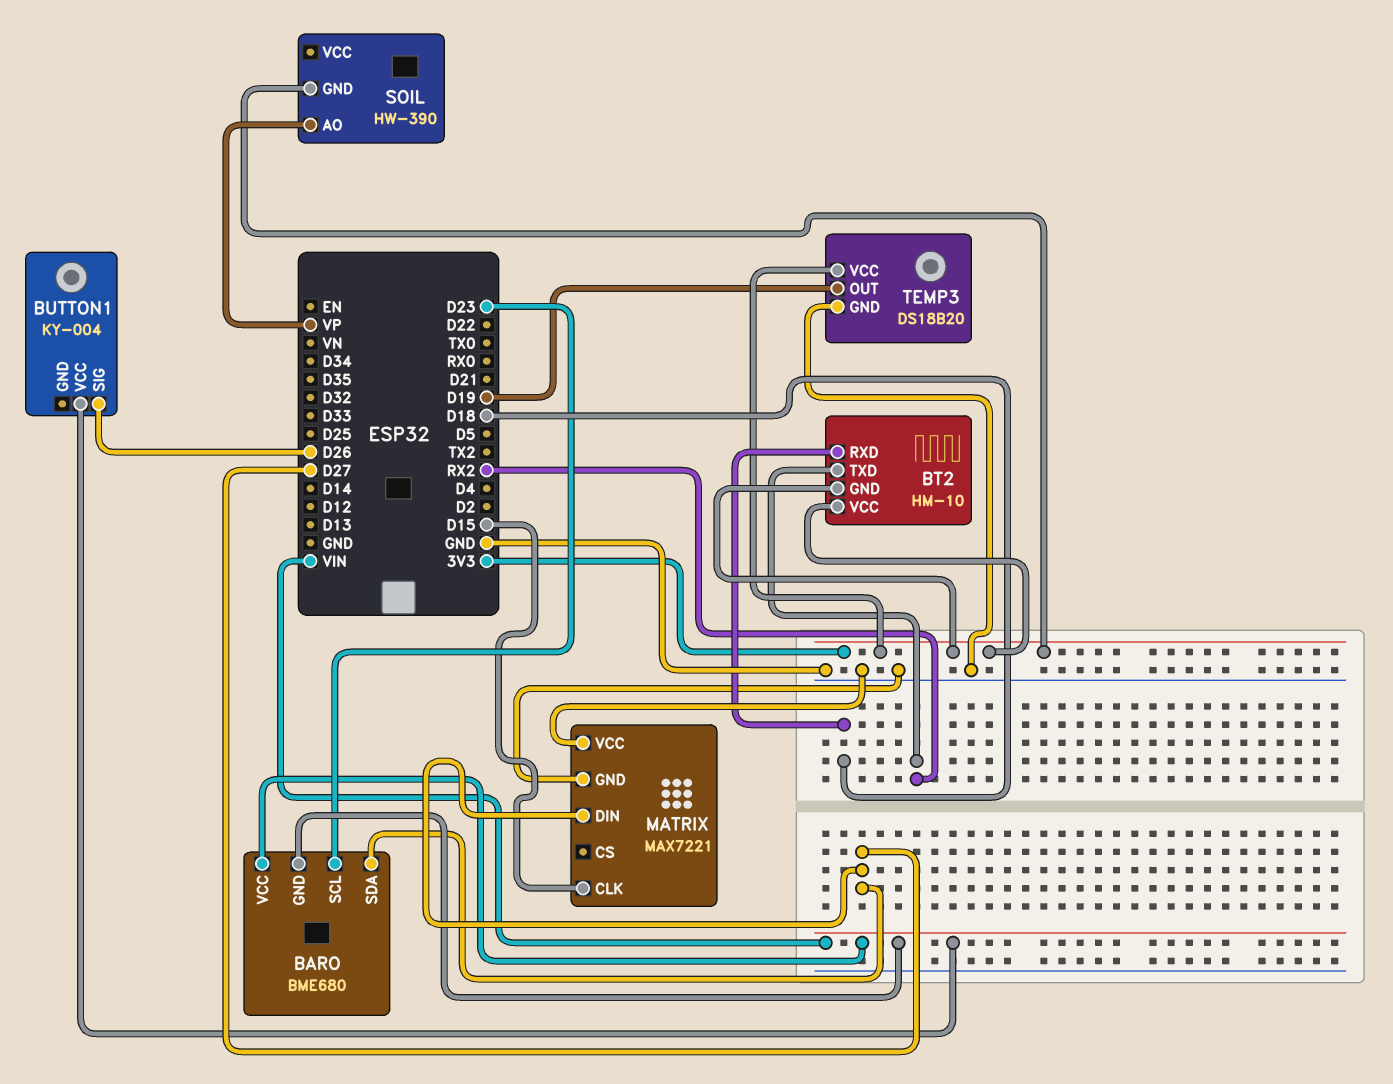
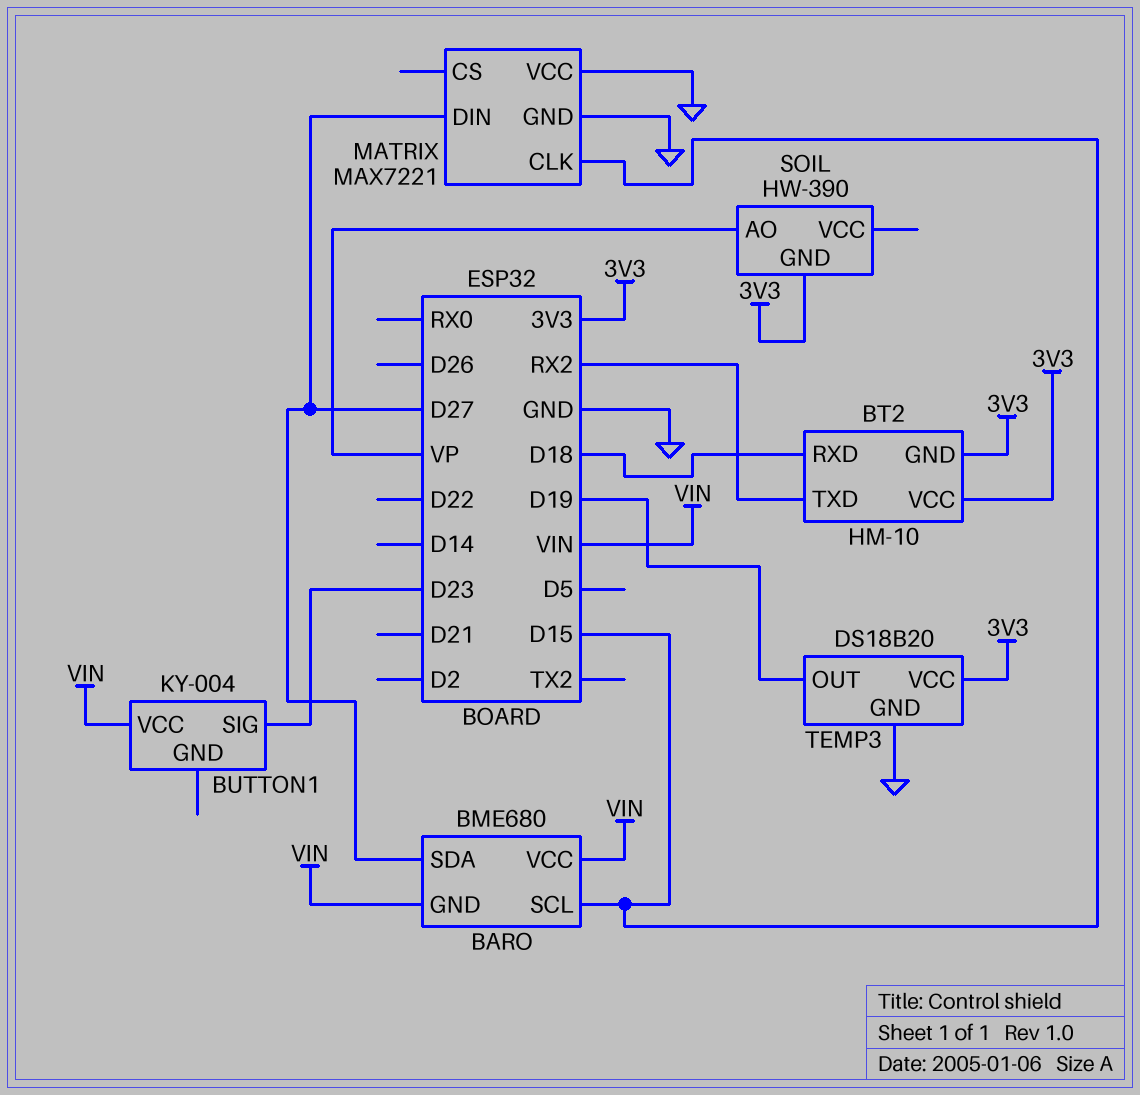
BARO pin SCL: D23 -> D15
BUTTON1 pin SIG: D26 -> D23

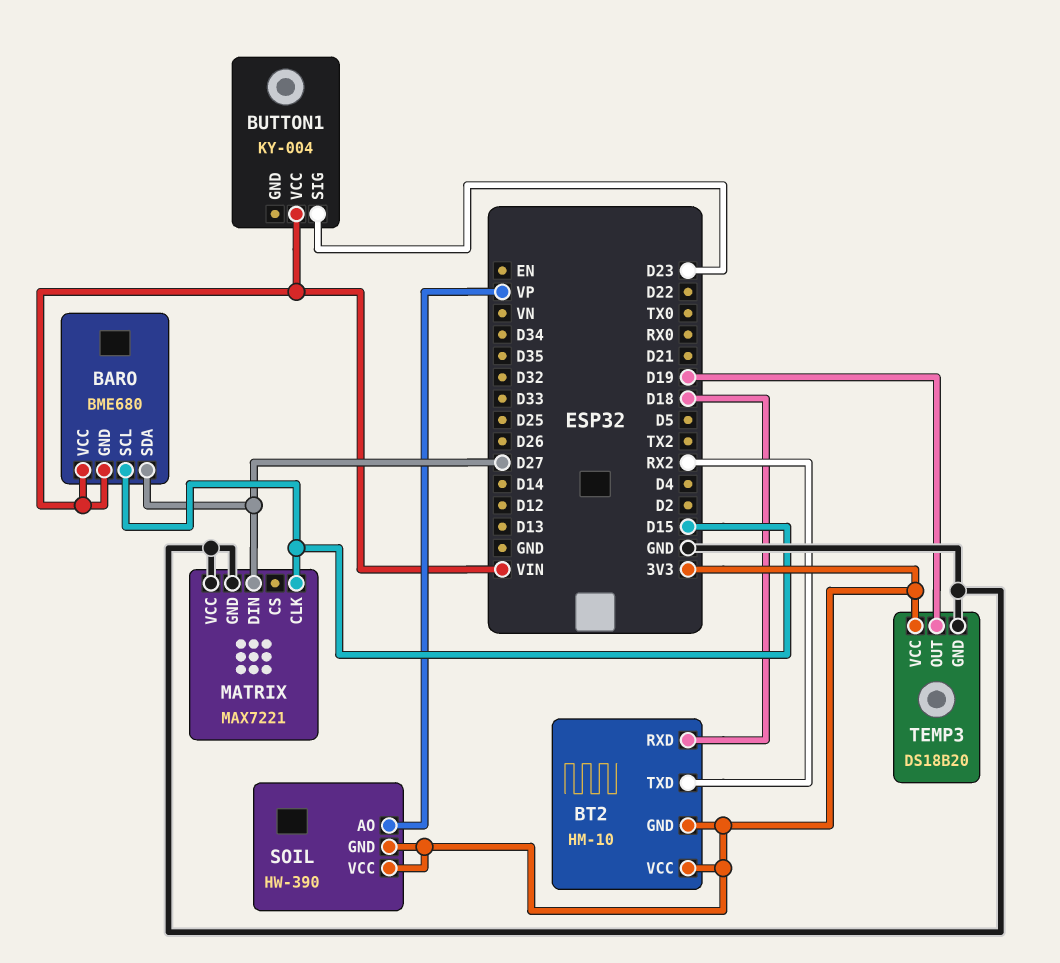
SOIL pin VCC: none -> 3V3

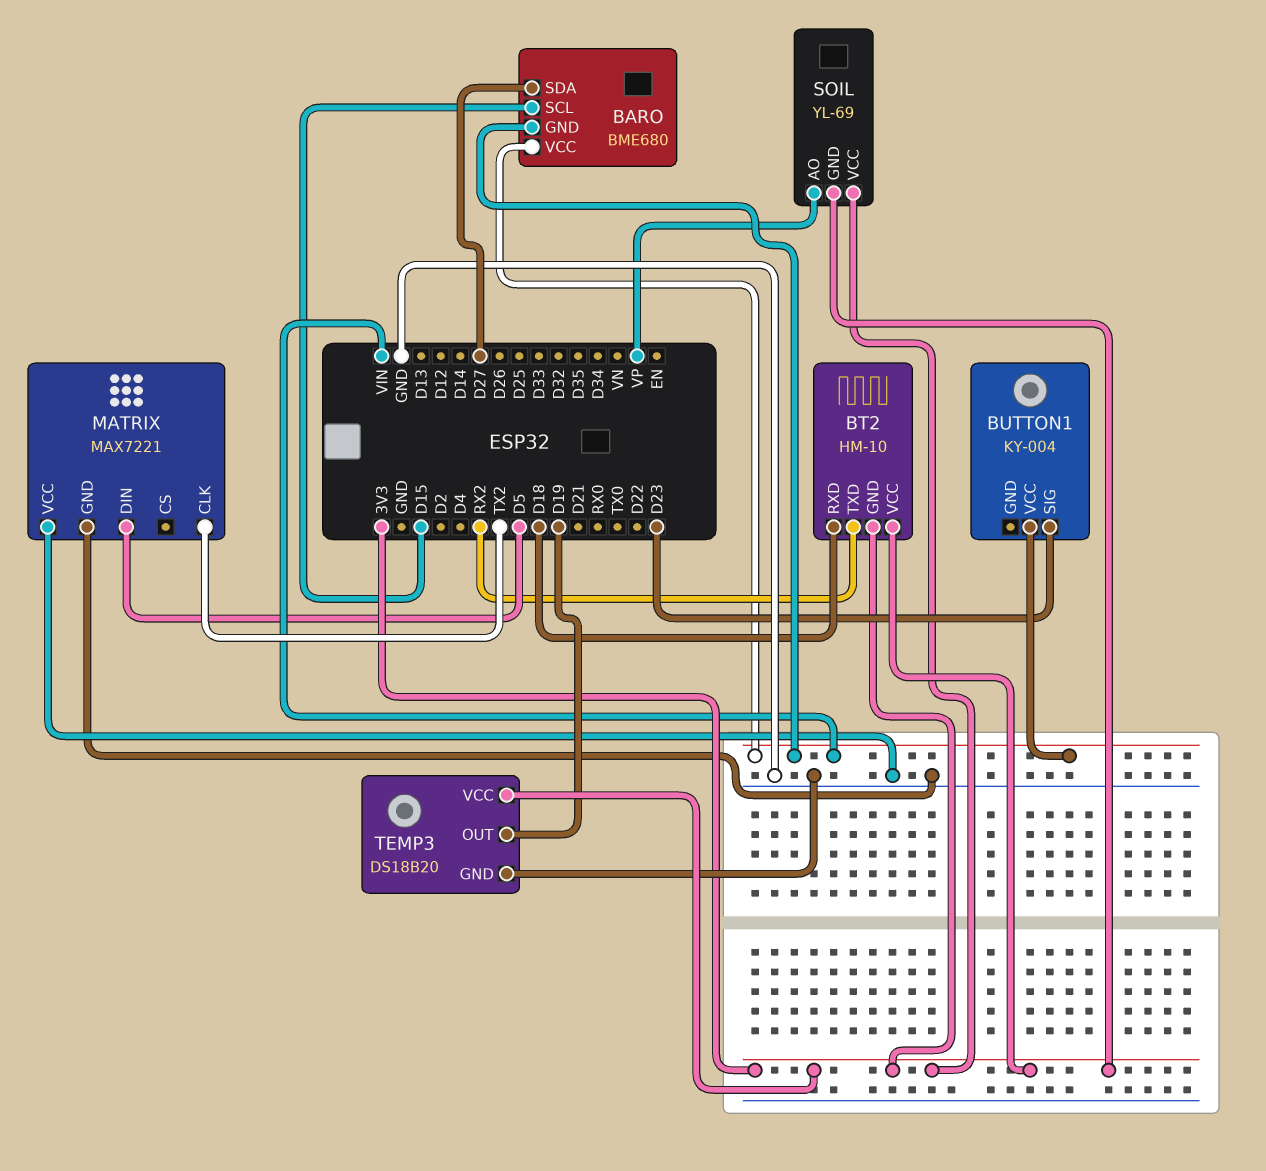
MATRIX pin CLK: D15 -> TX2
MATRIX pin DIN: D27 -> D5
SOIL: HW-390 -> YL-69

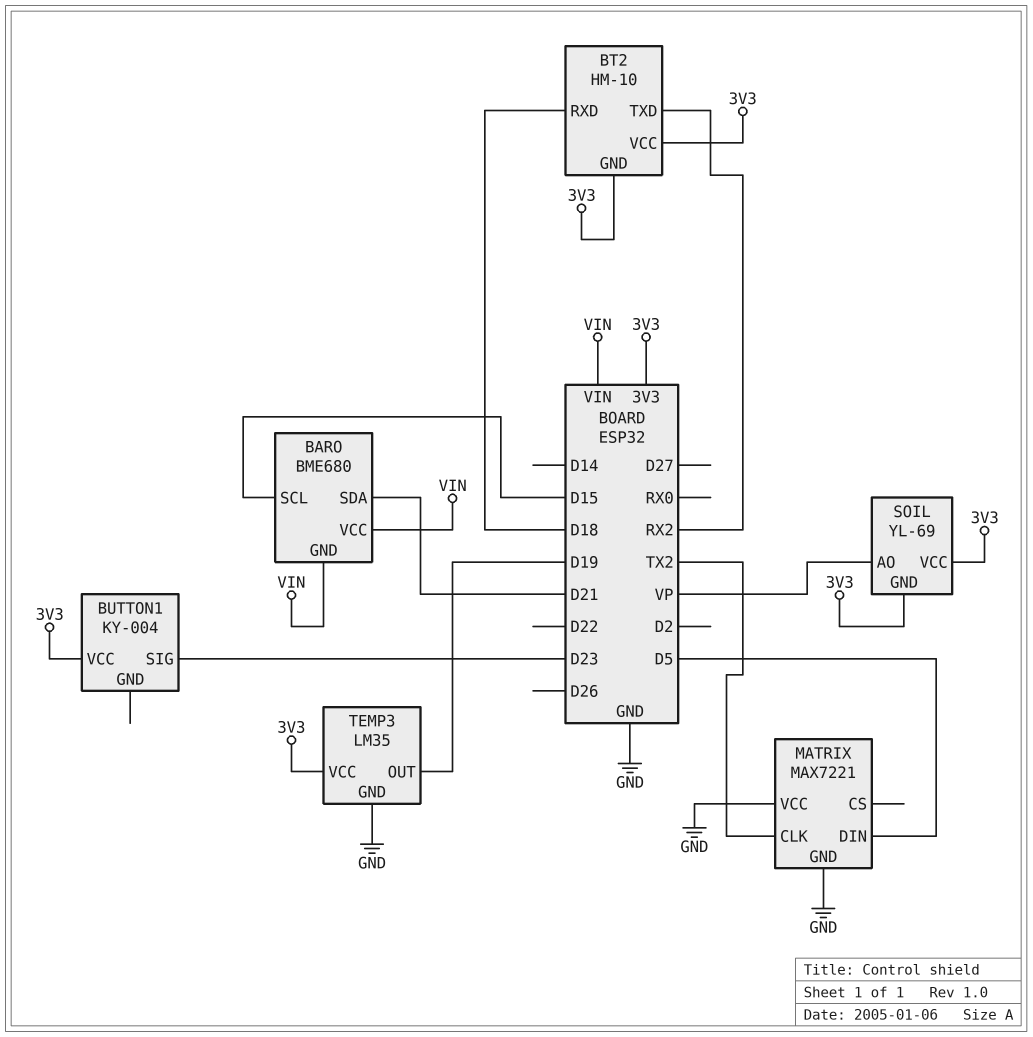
BARO pin SDA: D27 -> D21
BUTTON1 pin VCC: VIN -> 3V3
TEMP3: DS18B20 -> LM35

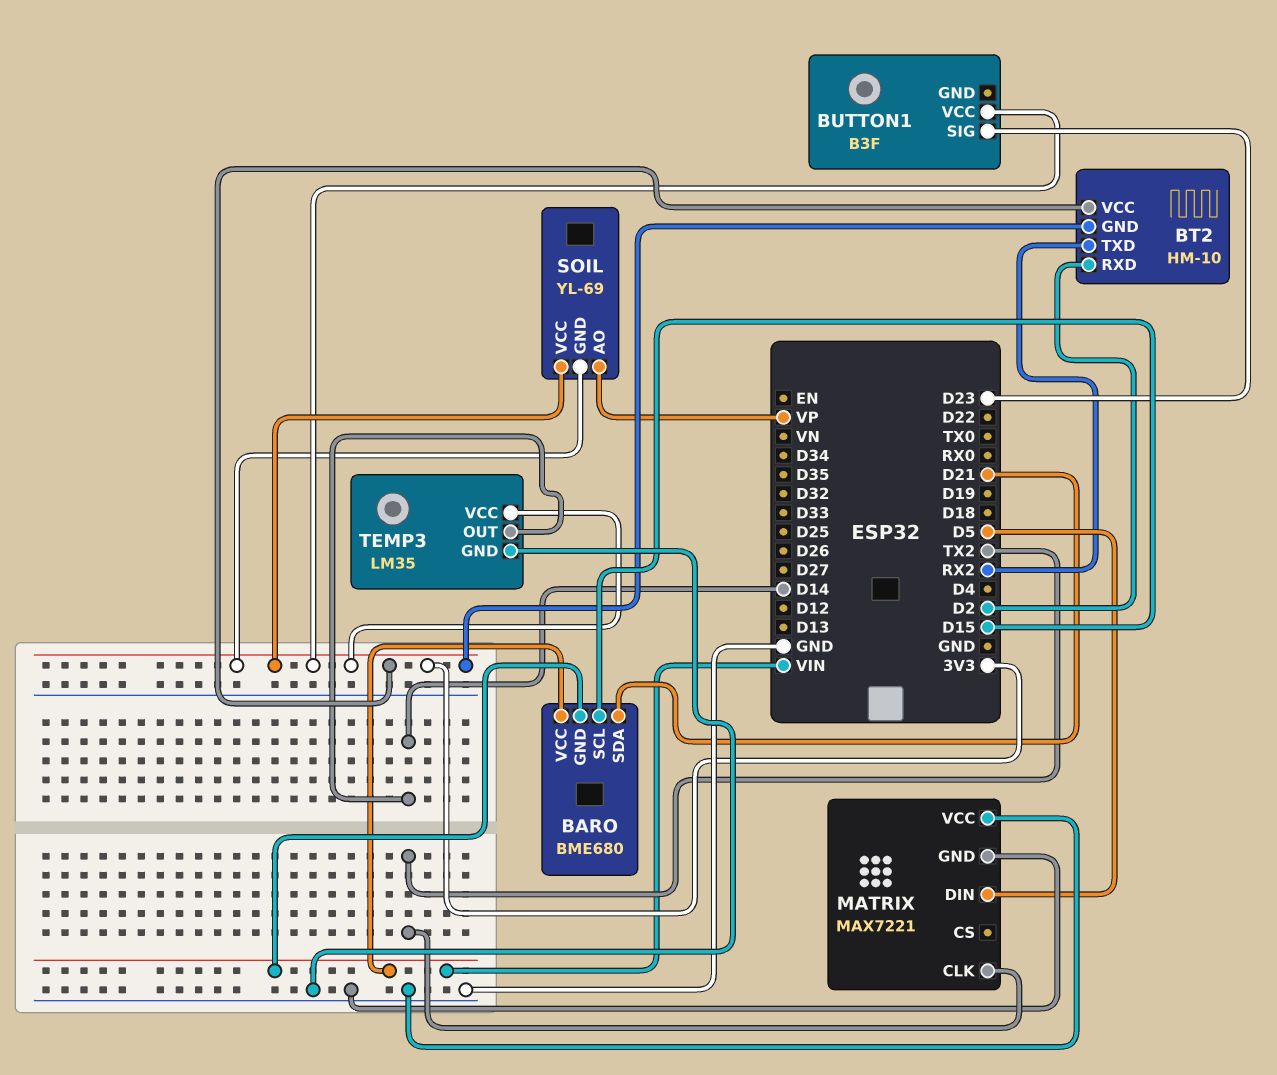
BT2 pin RXD: D18 -> D2
BUTTON1: KY-004 -> B3F
TEMP3 pin OUT: D19 -> D14

